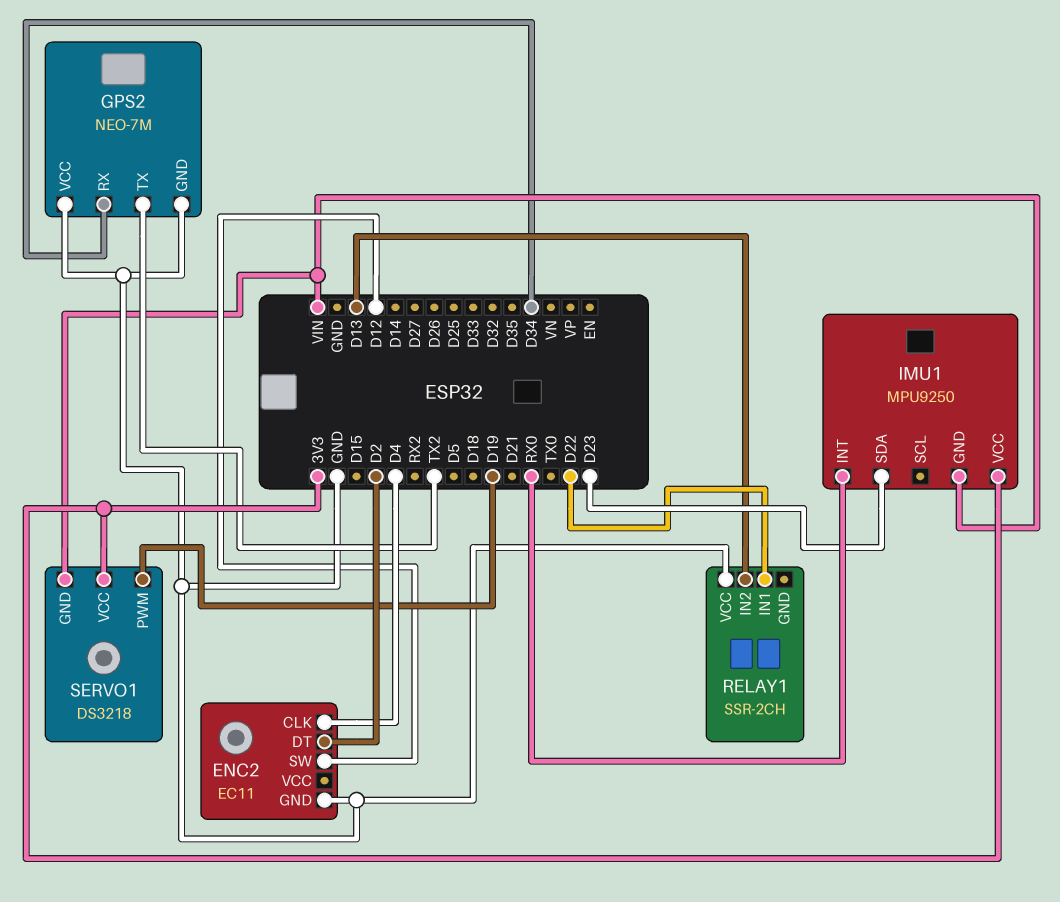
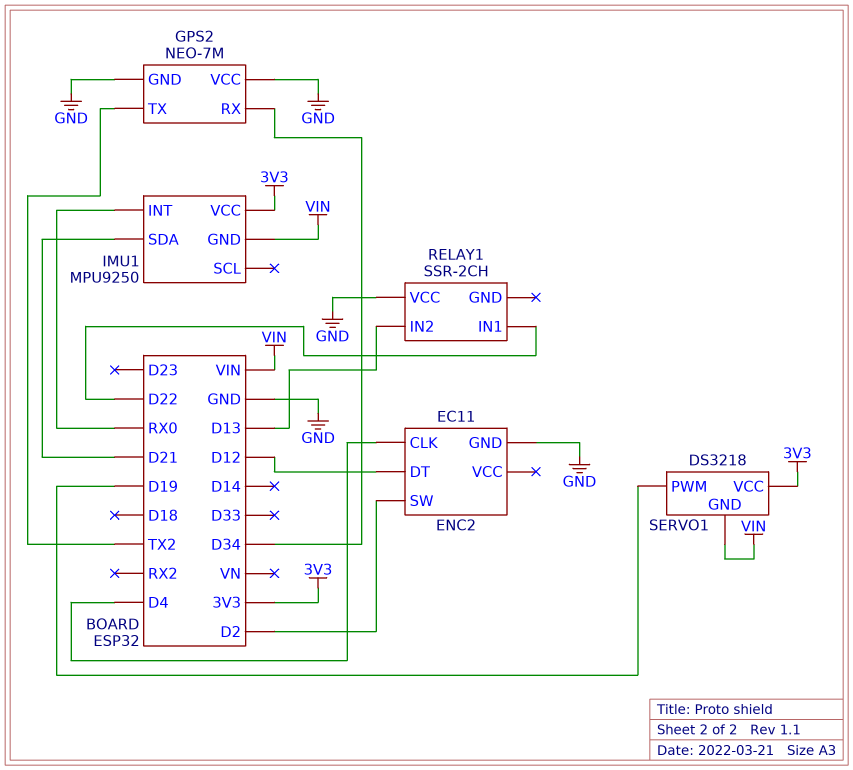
ENC2 pin DT: D2 -> D12
ENC2 pin SW: D12 -> D2
IMU1 pin SDA: D23 -> D21

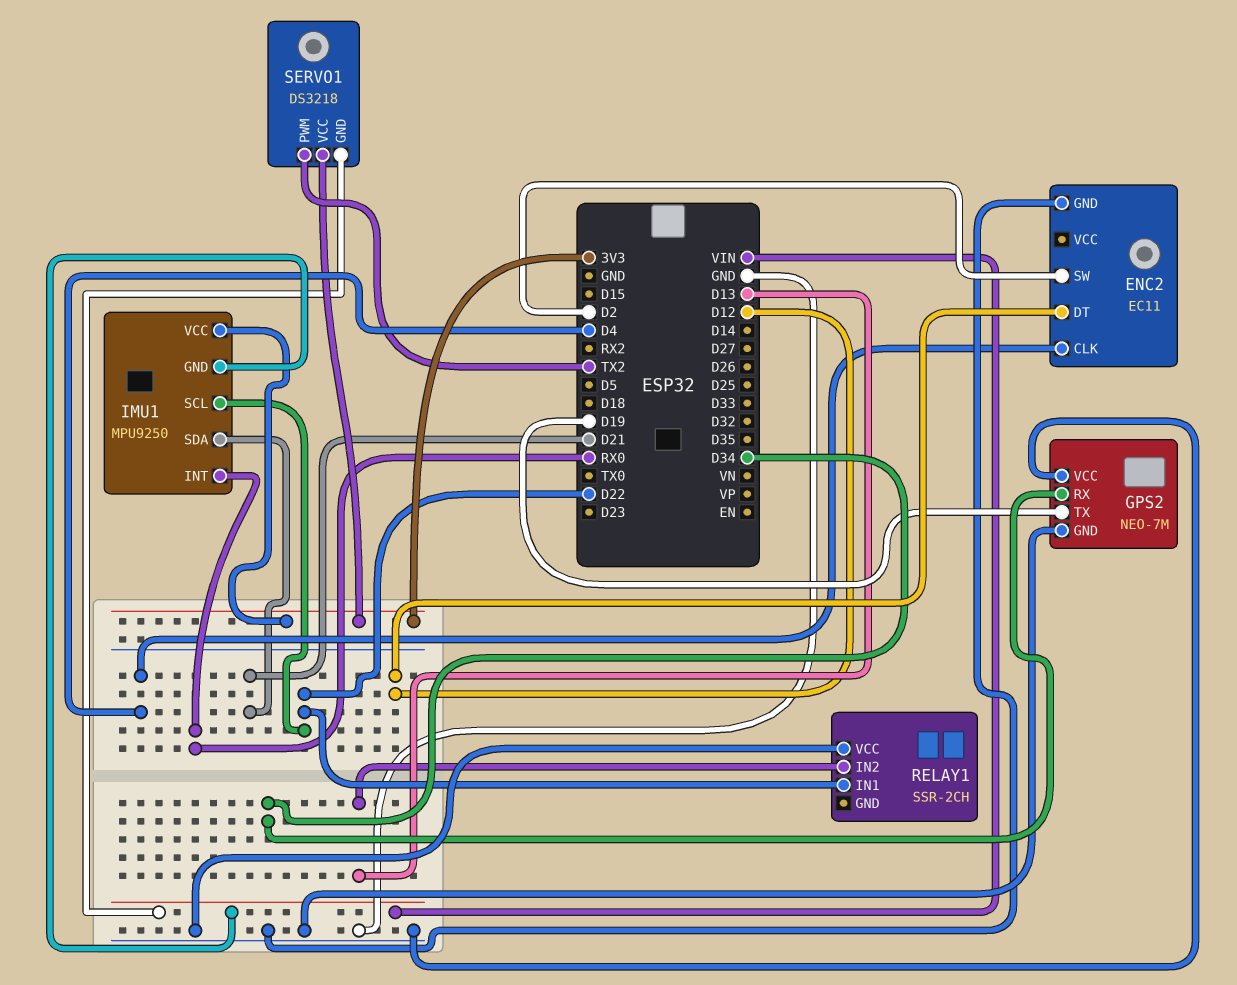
GPS2 pin TX: TX2 -> D19
IMU1 pin SCL: none -> D22
SERVO1 pin PWM: D19 -> TX2

